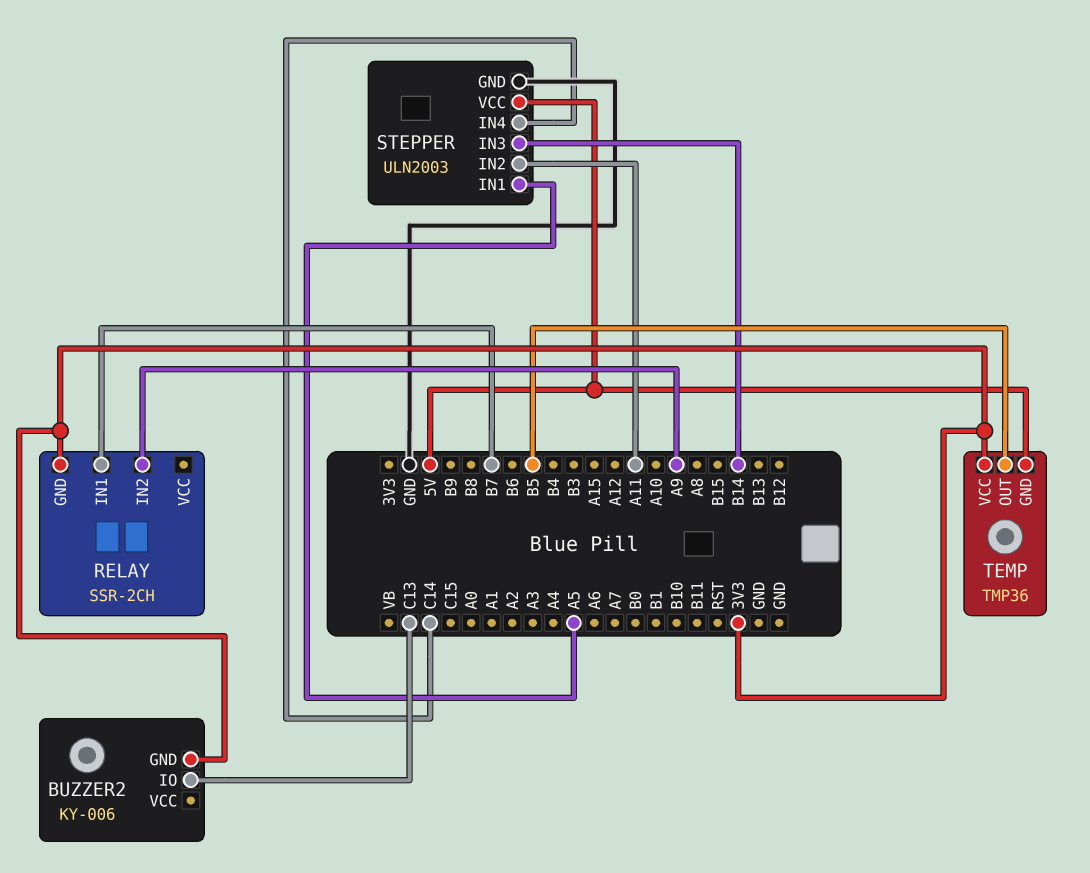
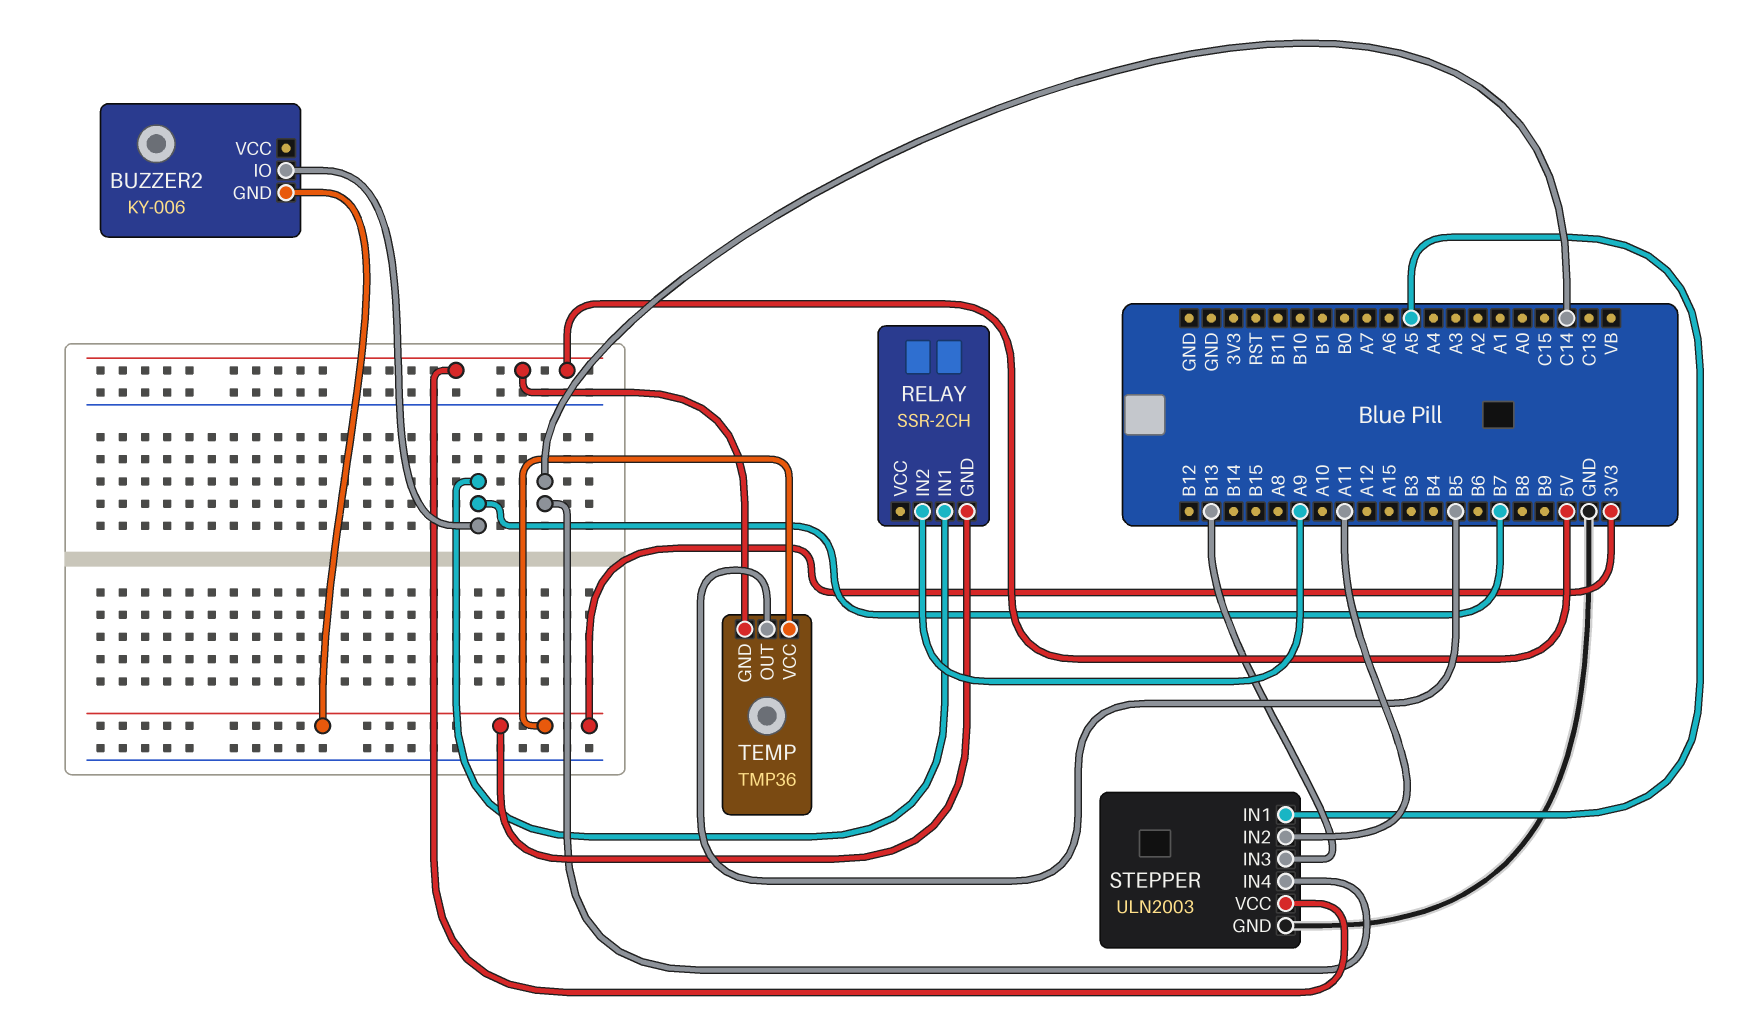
BUZZER2 pin IO: C13 -> B7
STEPPER pin IN3: B14 -> B13

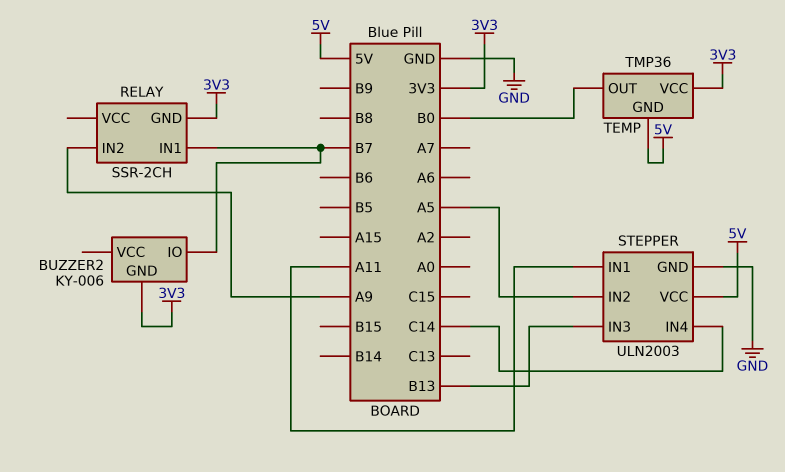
STEPPER pin IN1: A5 -> A11
STEPPER pin IN2: A11 -> A5
TEMP pin OUT: B5 -> B0

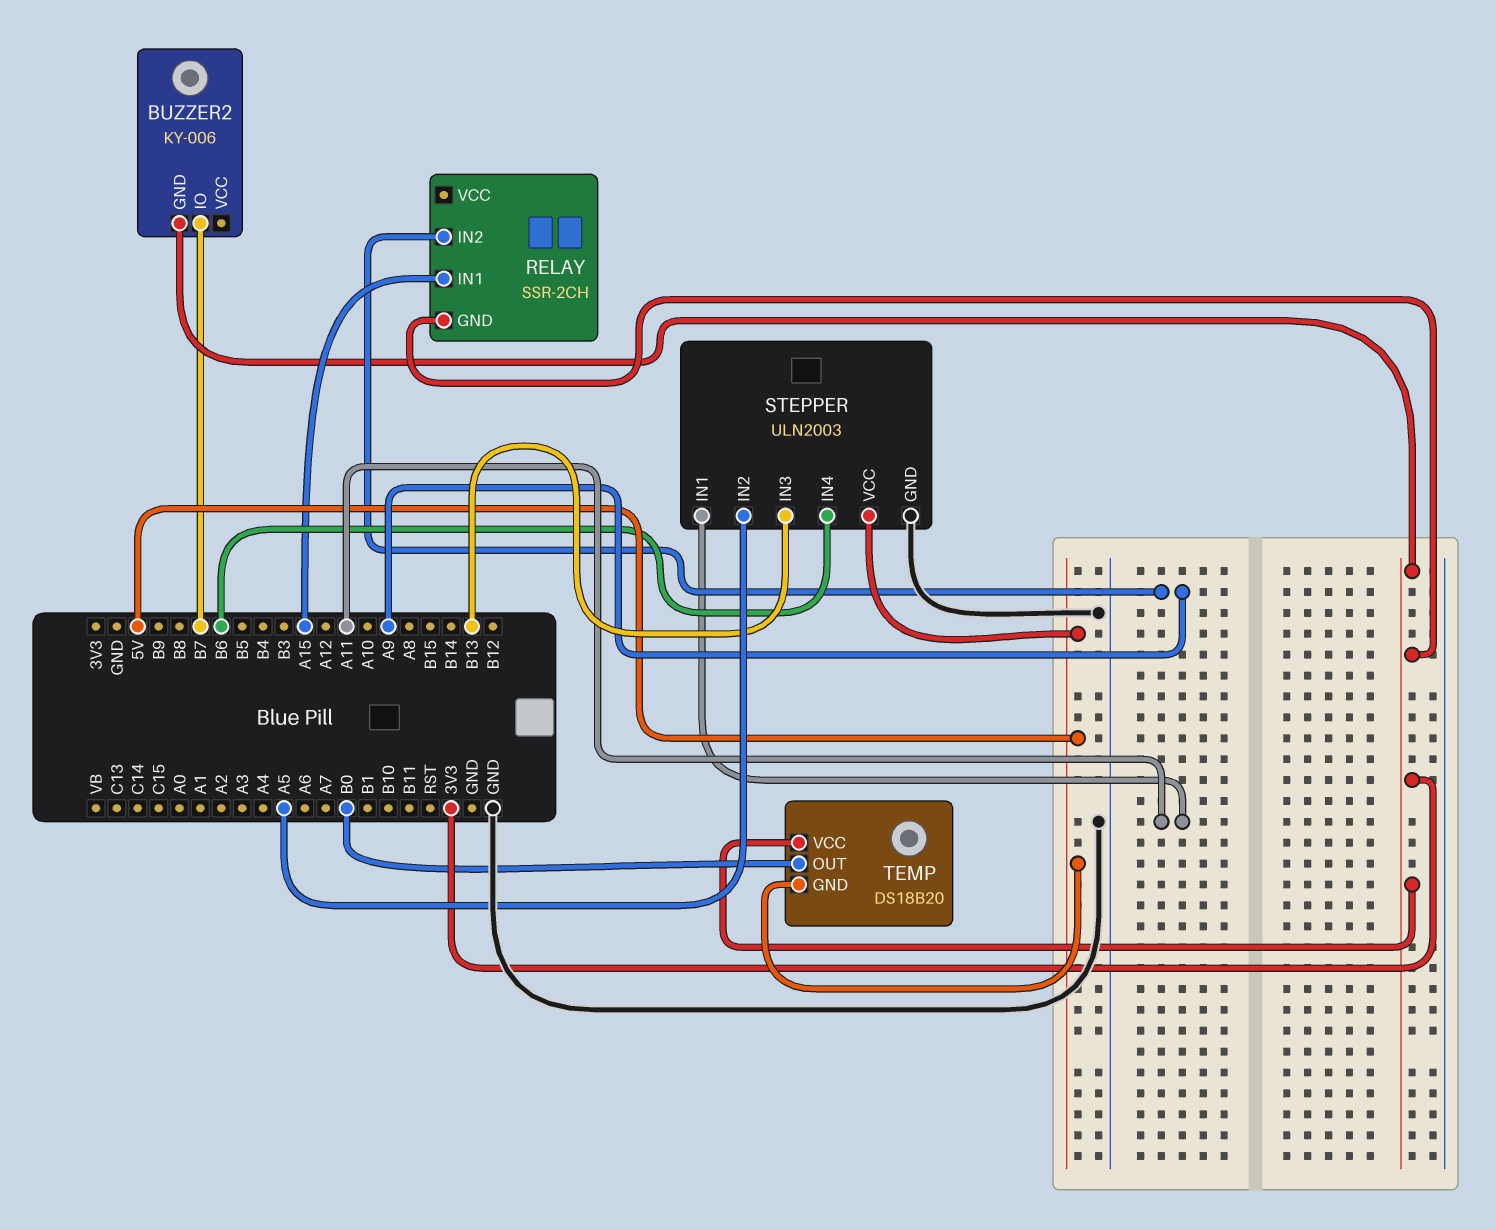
RELAY pin IN1: B7 -> A15
STEPPER pin IN4: C14 -> B6
TEMP: TMP36 -> DS18B20

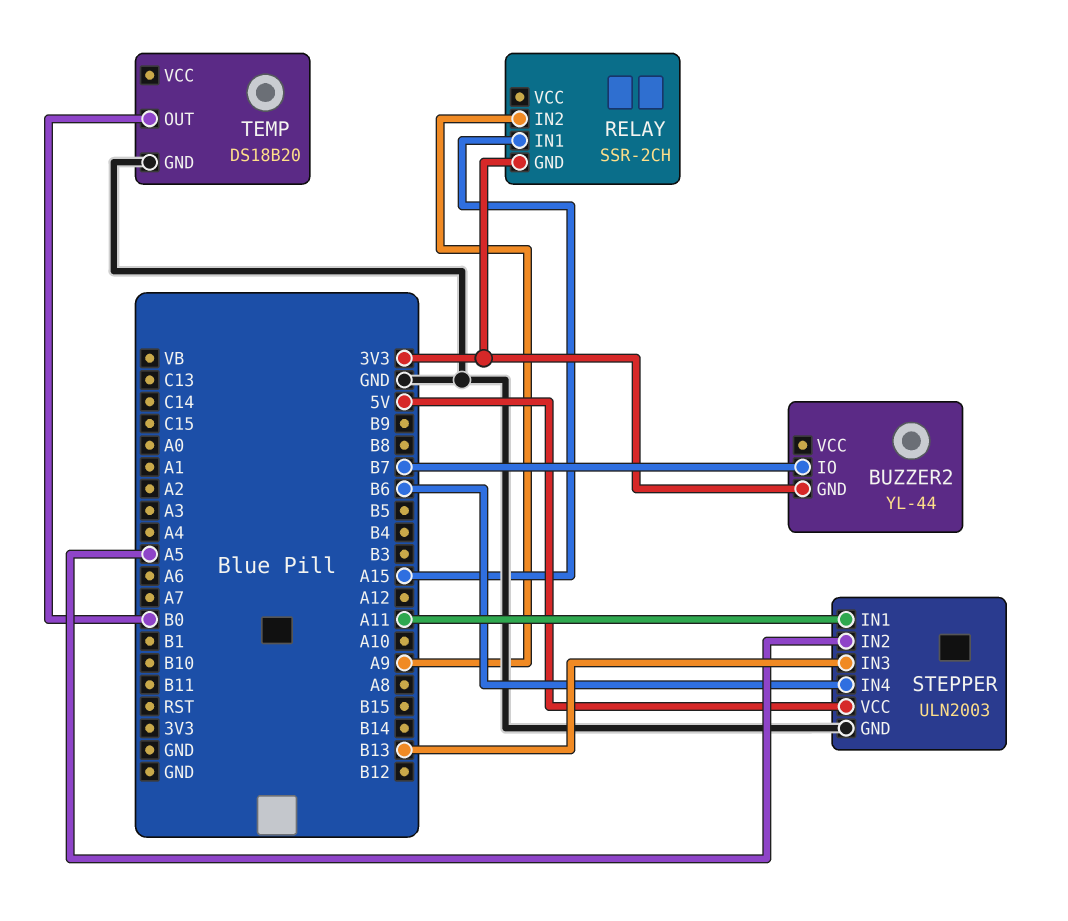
BUZZER2: KY-006 -> YL-44
TEMP pin GND: 5V -> GND
TEMP pin VCC: 3V3 -> none

